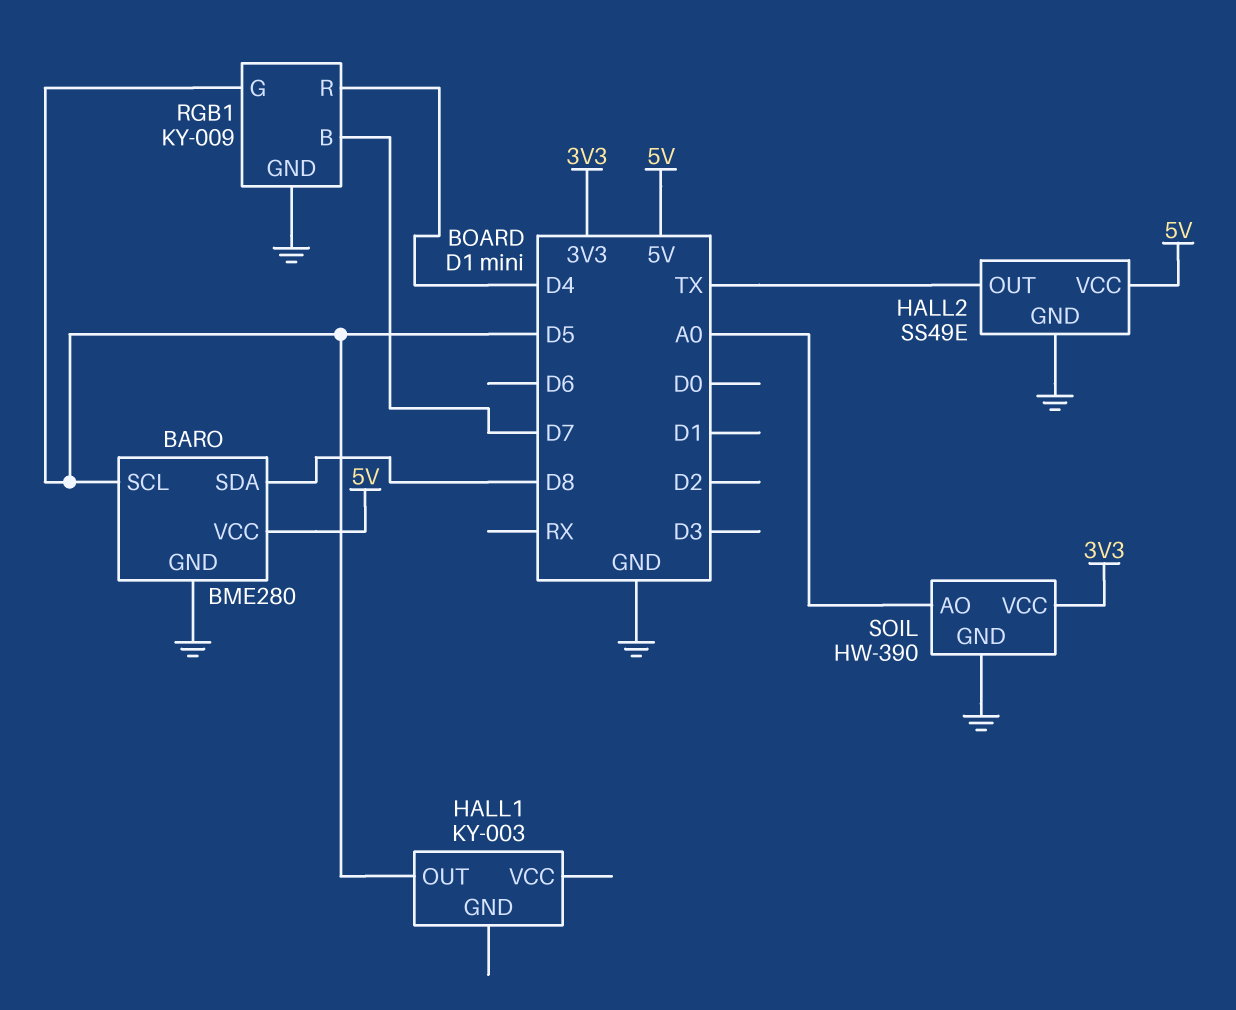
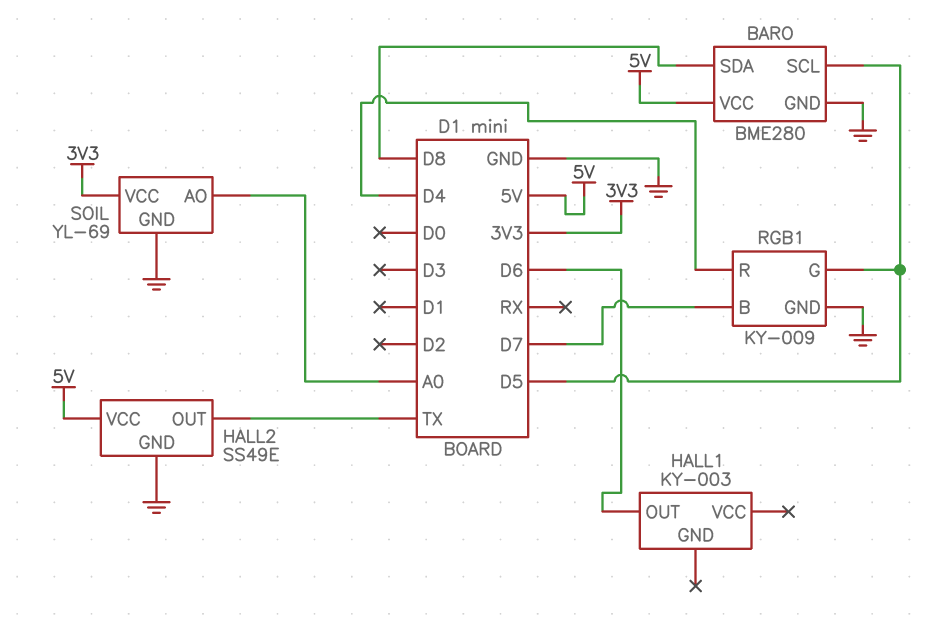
HALL1 pin OUT: D5 -> D6
SOIL: HW-390 -> YL-69

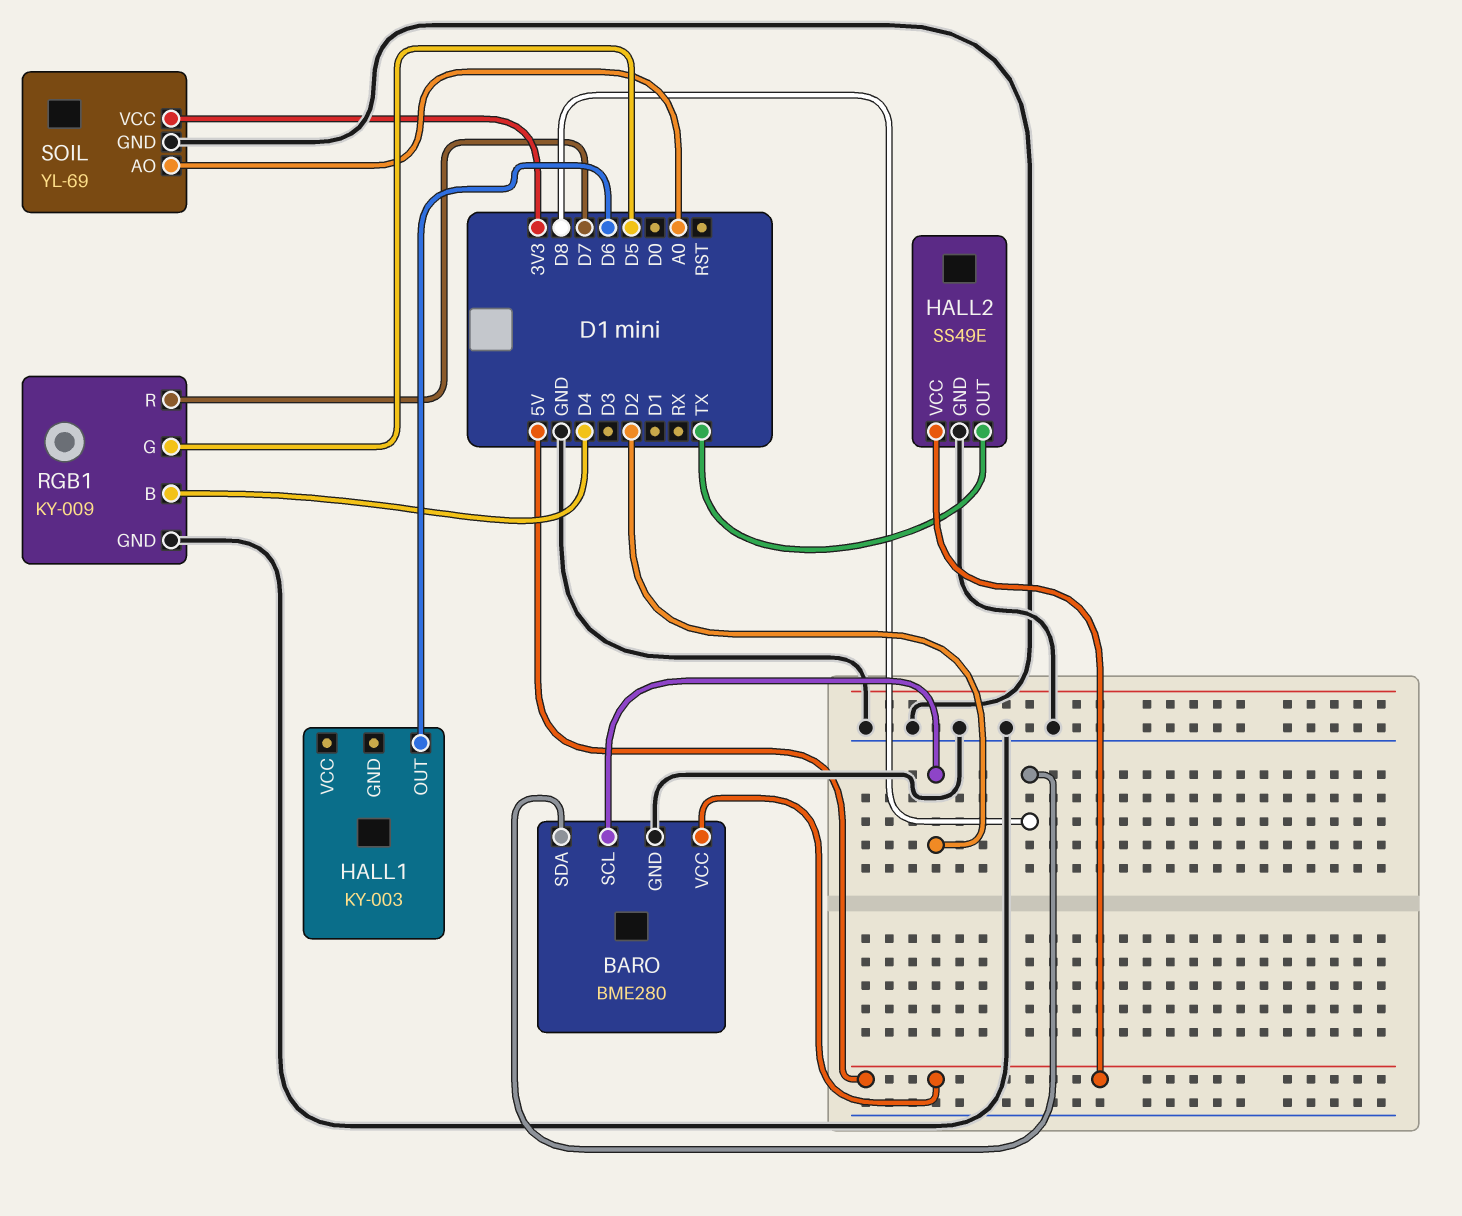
BARO pin SCL: D5 -> D2
RGB1 pin B: D7 -> D4
RGB1 pin R: D4 -> D7

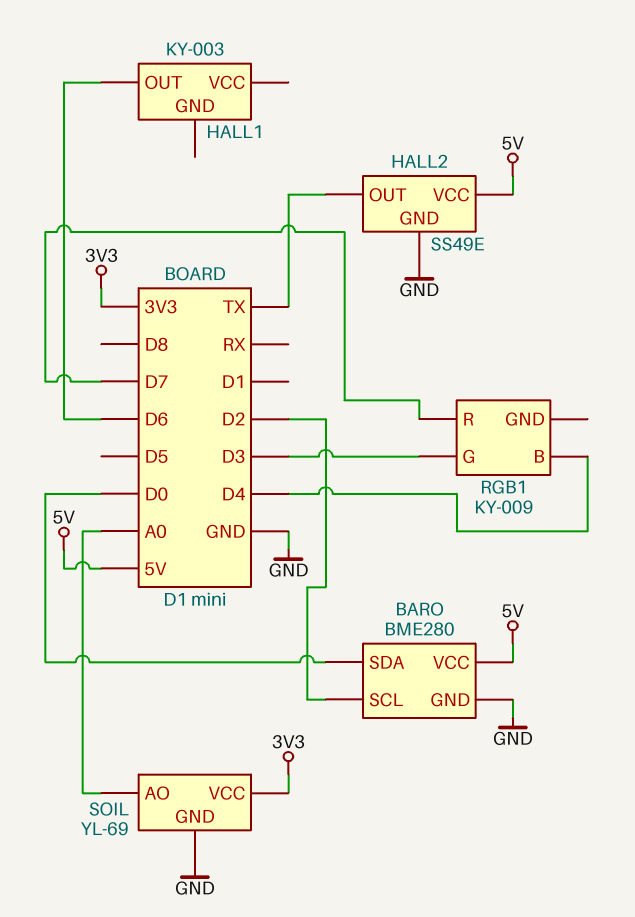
BARO pin SDA: D8 -> D0
RGB1 pin G: D5 -> D3
RGB1 pin GND: GND -> none

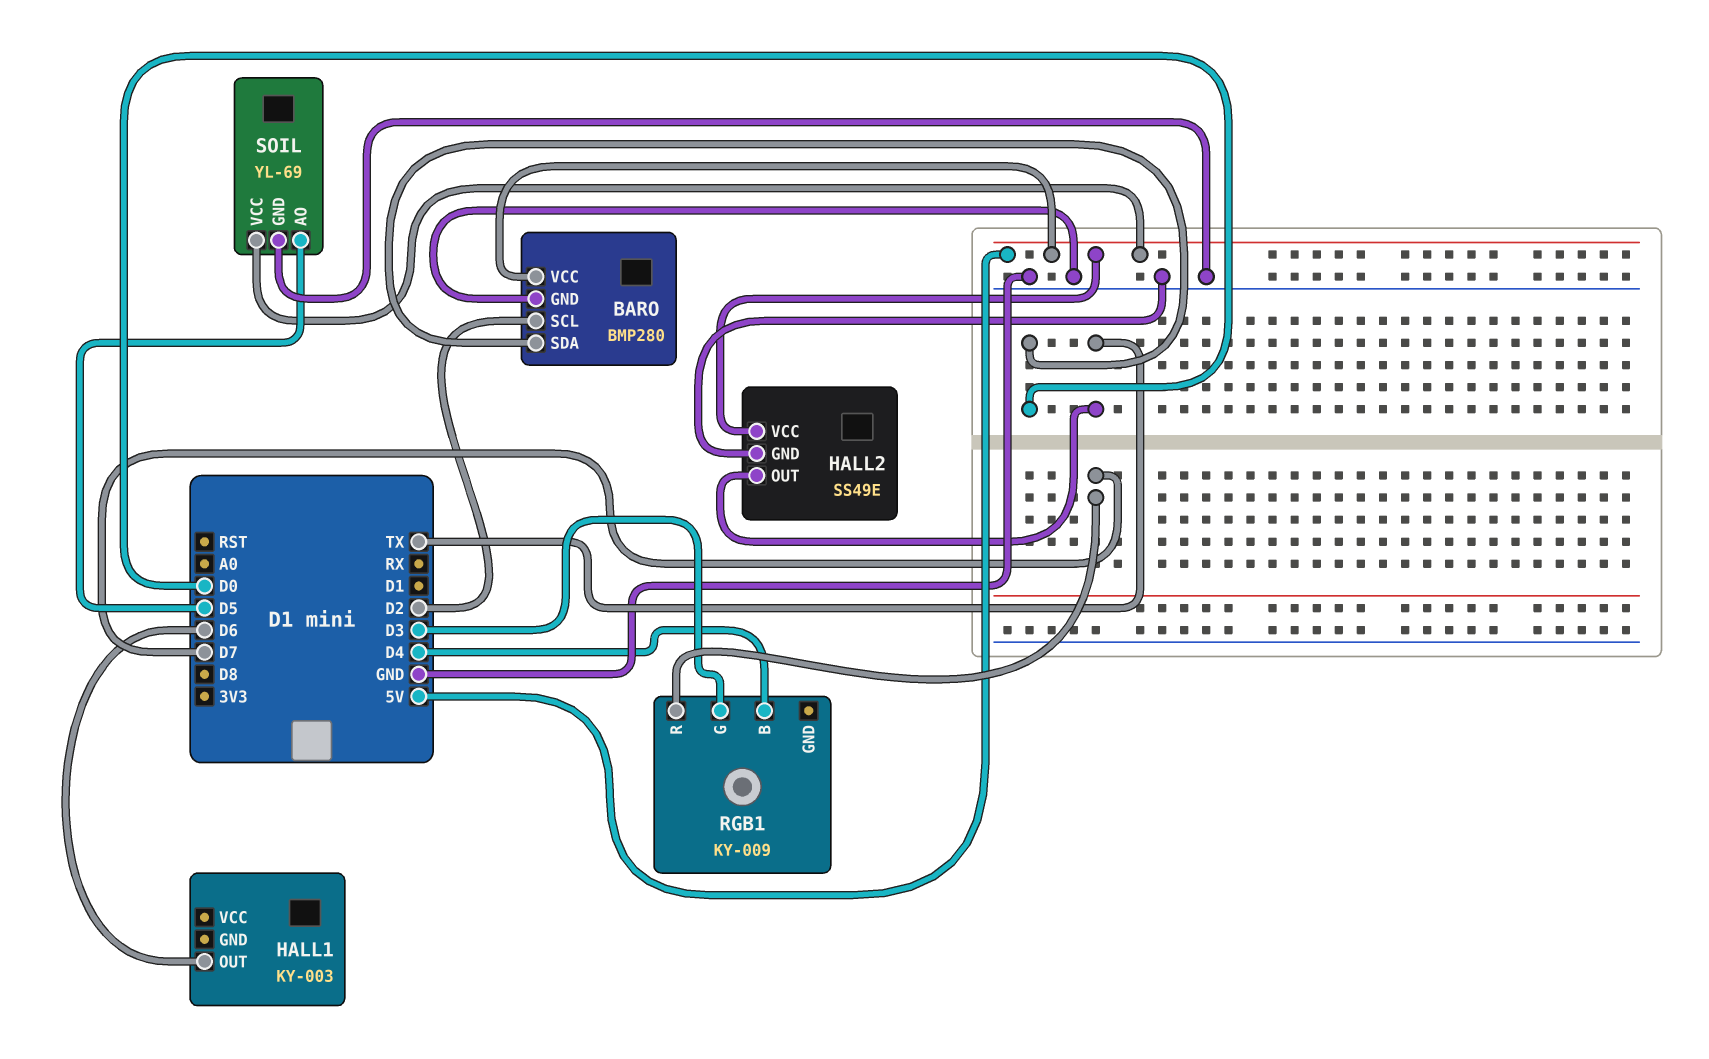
BARO: BME280 -> BMP280
SOIL pin AO: A0 -> D5
SOIL pin VCC: 3V3 -> 5V

